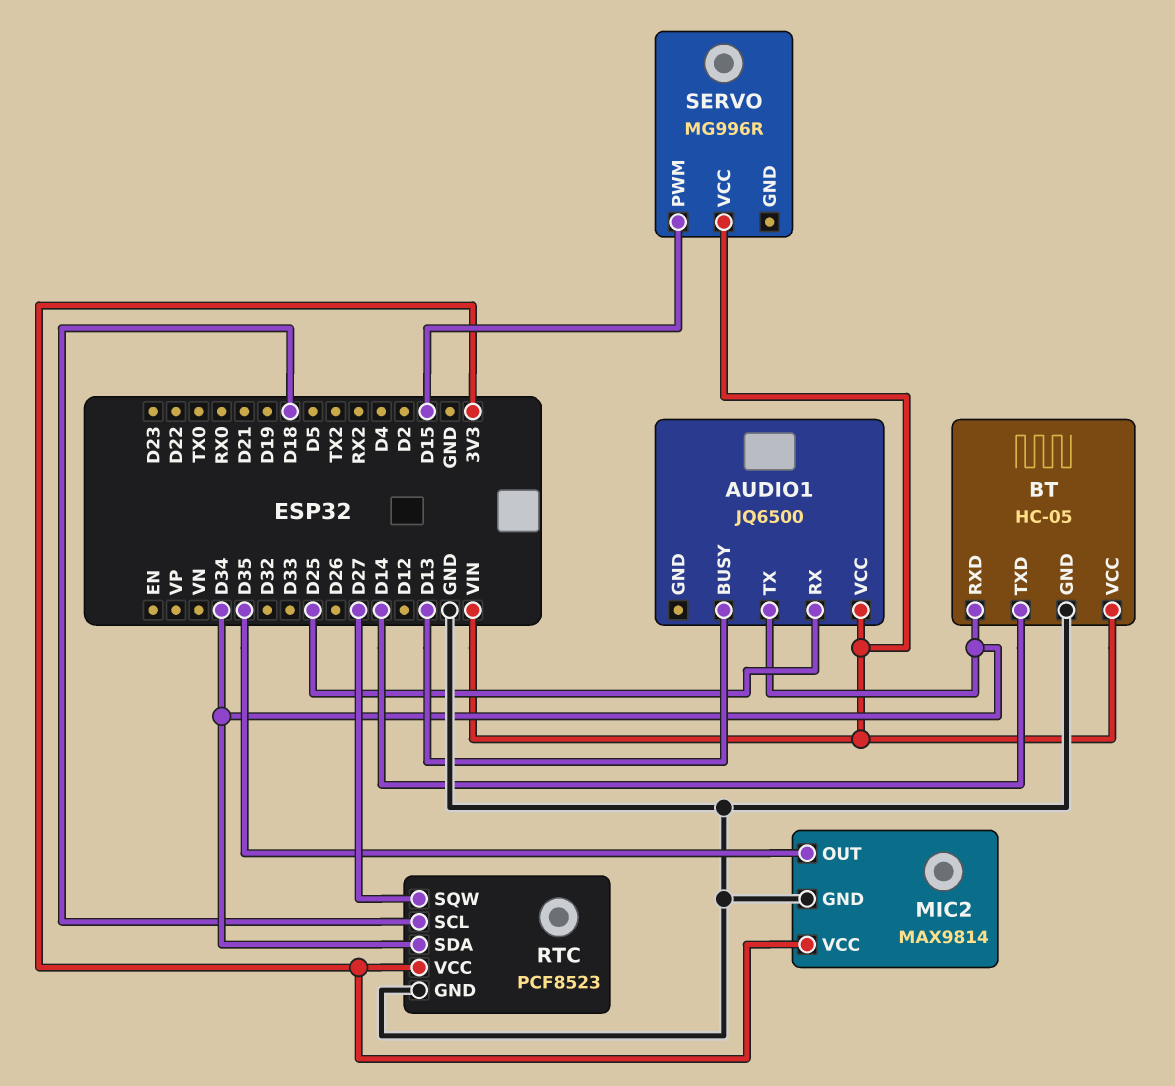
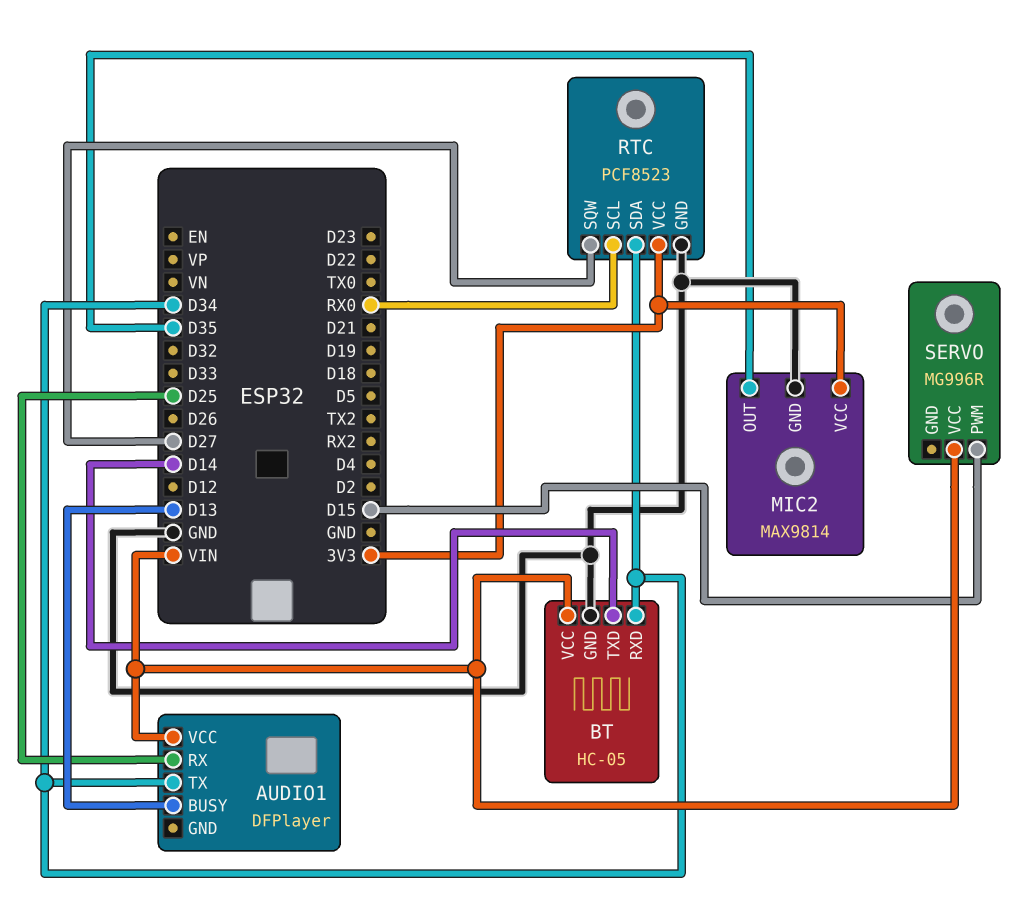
AUDIO1: JQ6500 -> DFPlayer
RTC pin SCL: D18 -> RX0

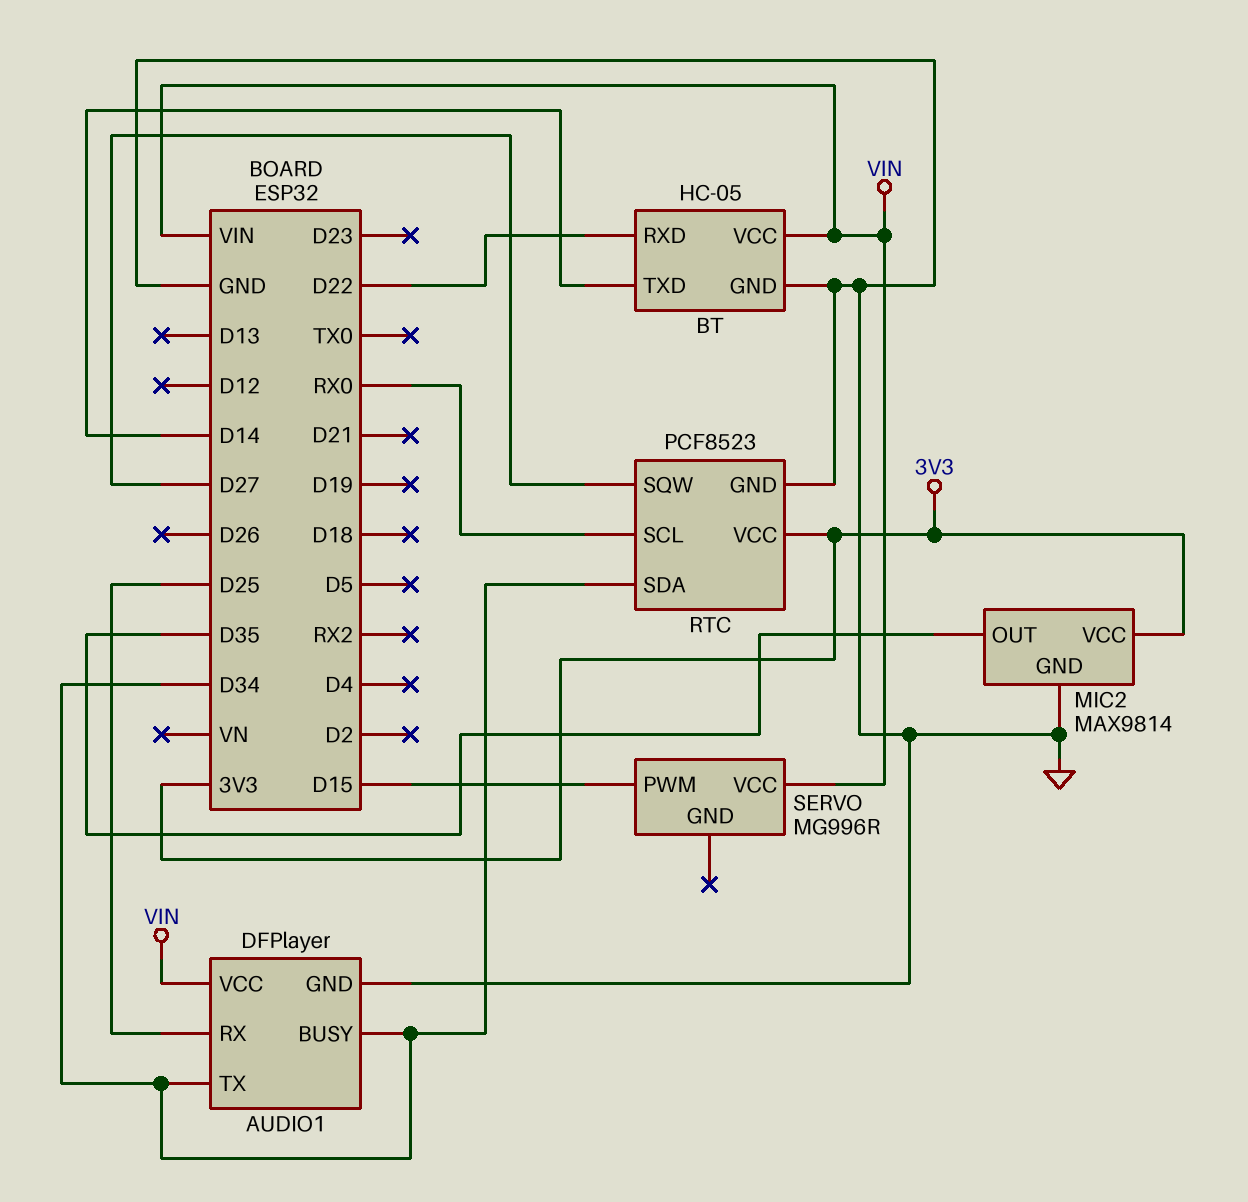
AUDIO1 pin BUSY: D13 -> D34
AUDIO1 pin GND: none -> GND
BT pin RXD: D34 -> D22

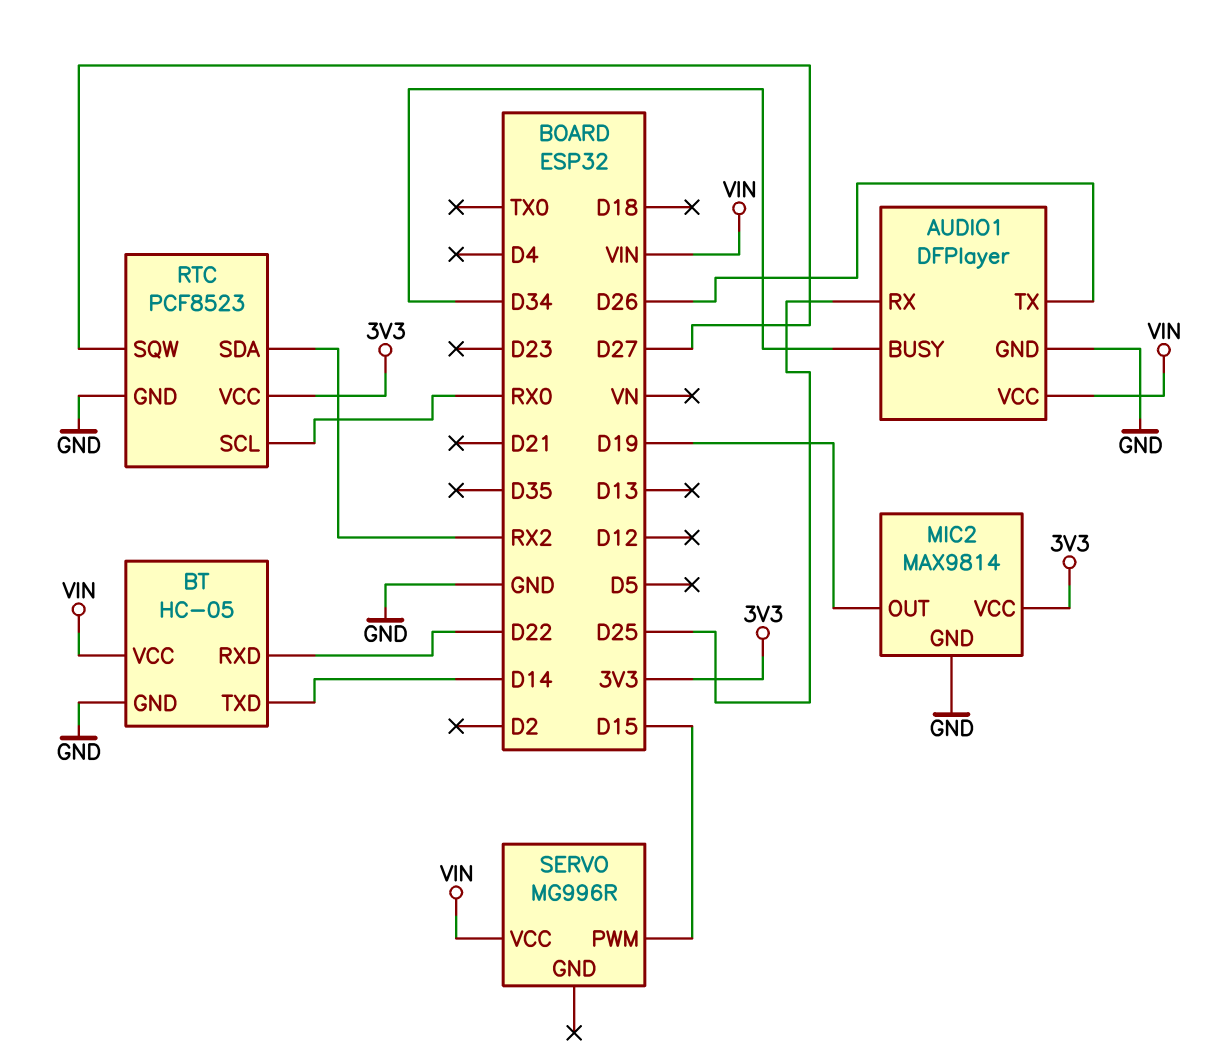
AUDIO1 pin TX: D34 -> D26
MIC2 pin OUT: D35 -> D19
RTC pin SDA: D34 -> RX2

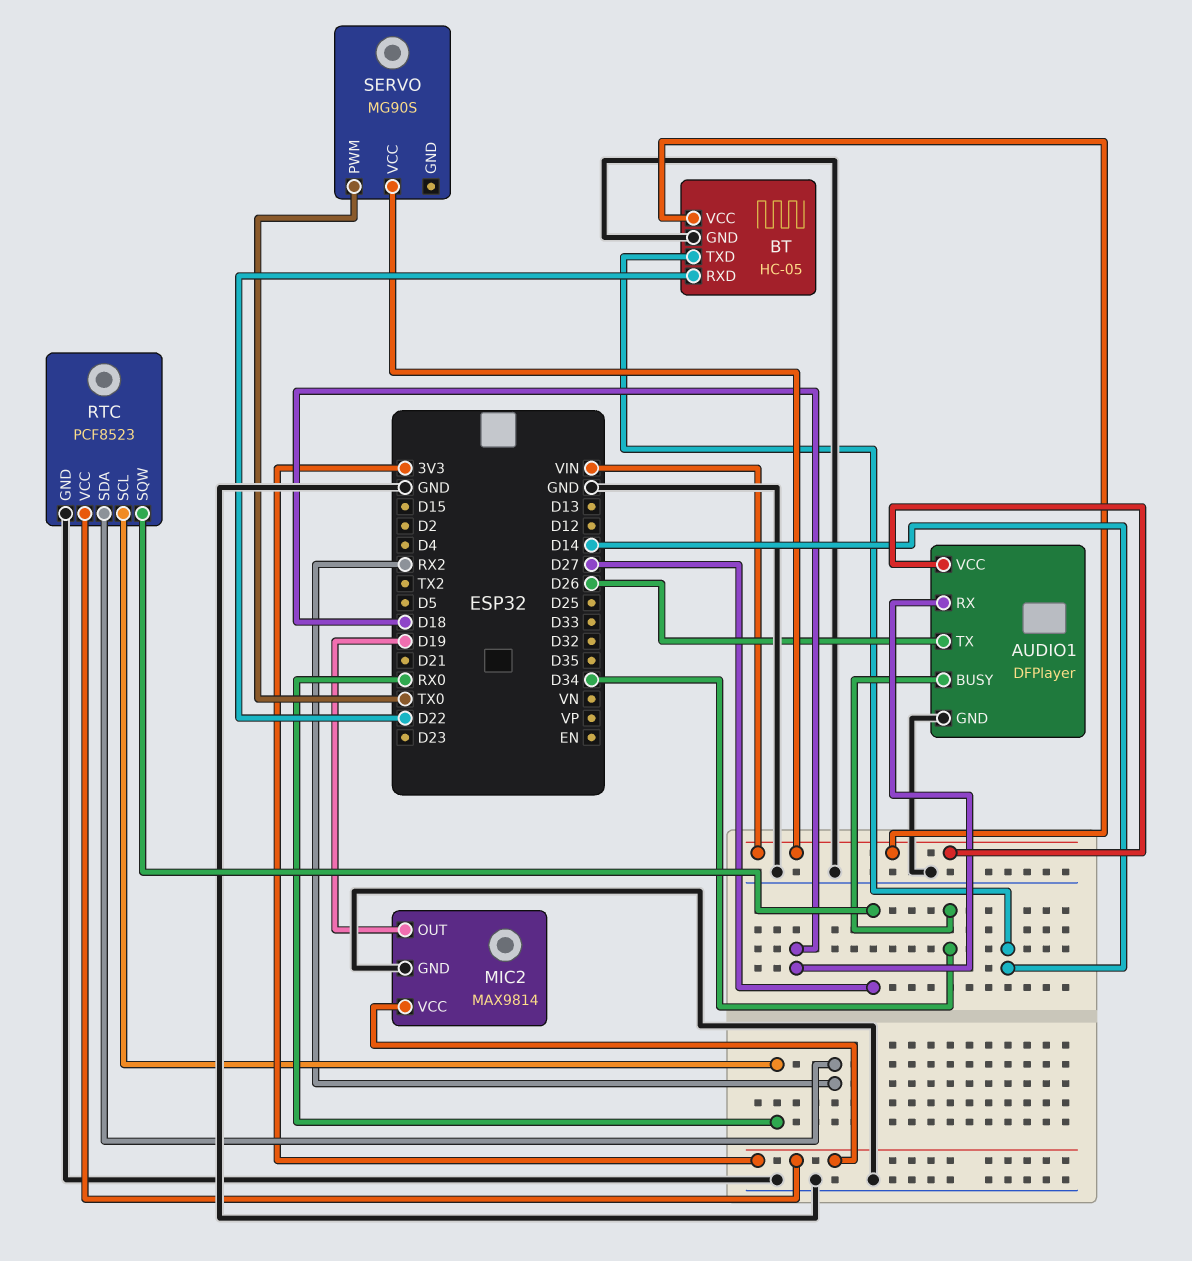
AUDIO1 pin RX: D25 -> D18
SERVO: MG996R -> MG90S
SERVO pin PWM: D15 -> TX0

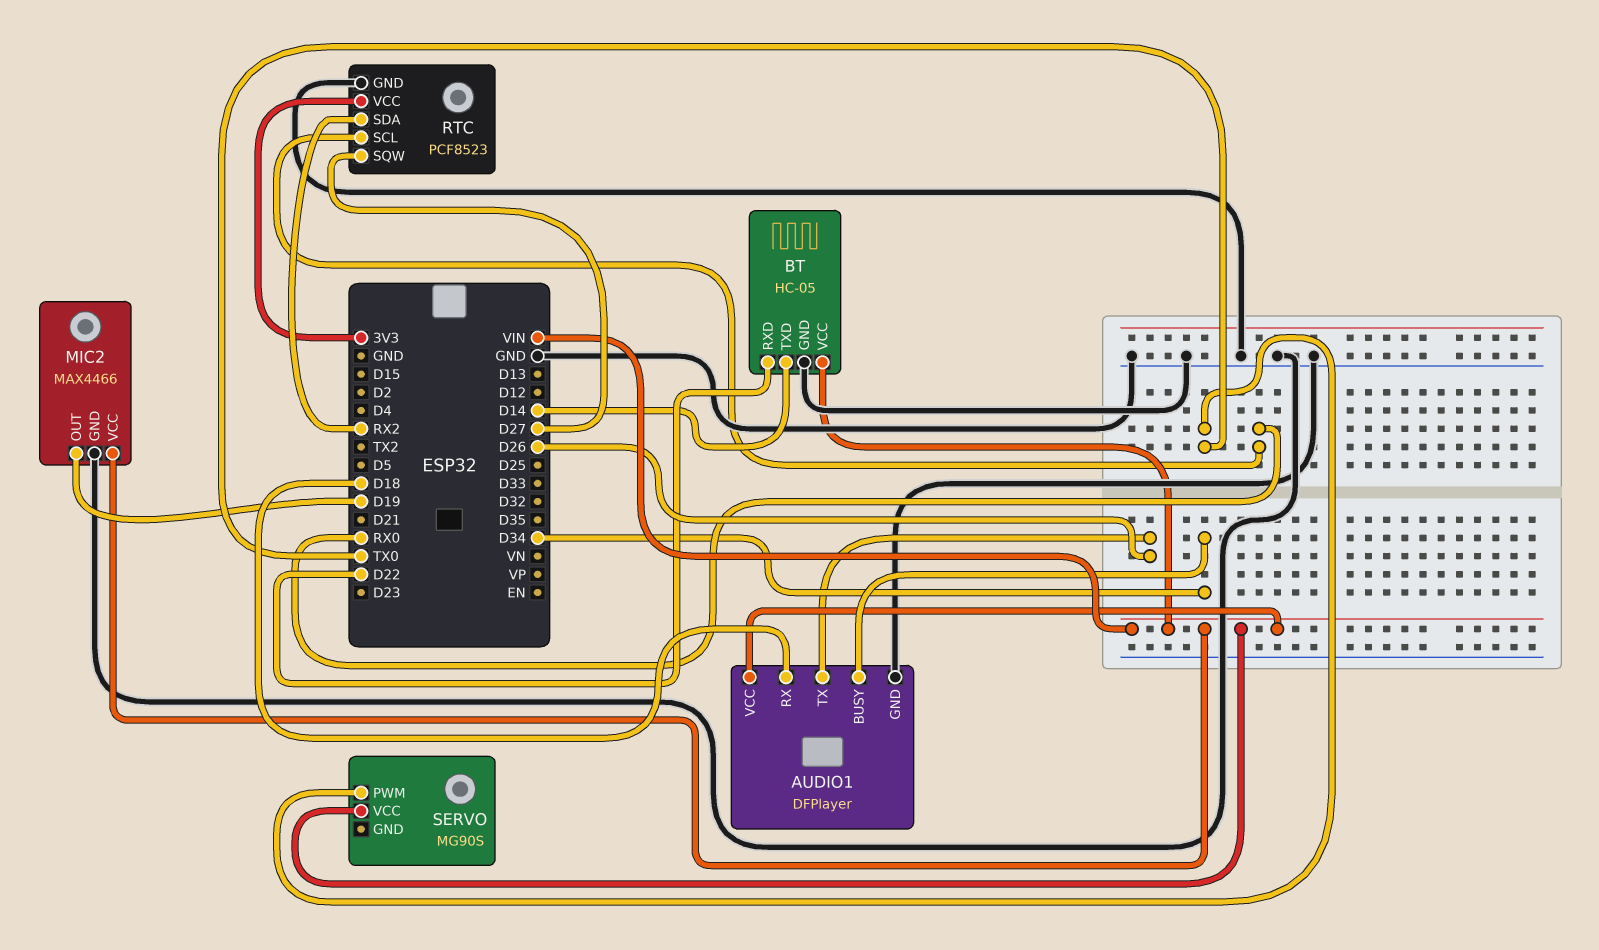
MIC2: MAX9814 -> MAX4466
MIC2 pin VCC: 3V3 -> VIN

